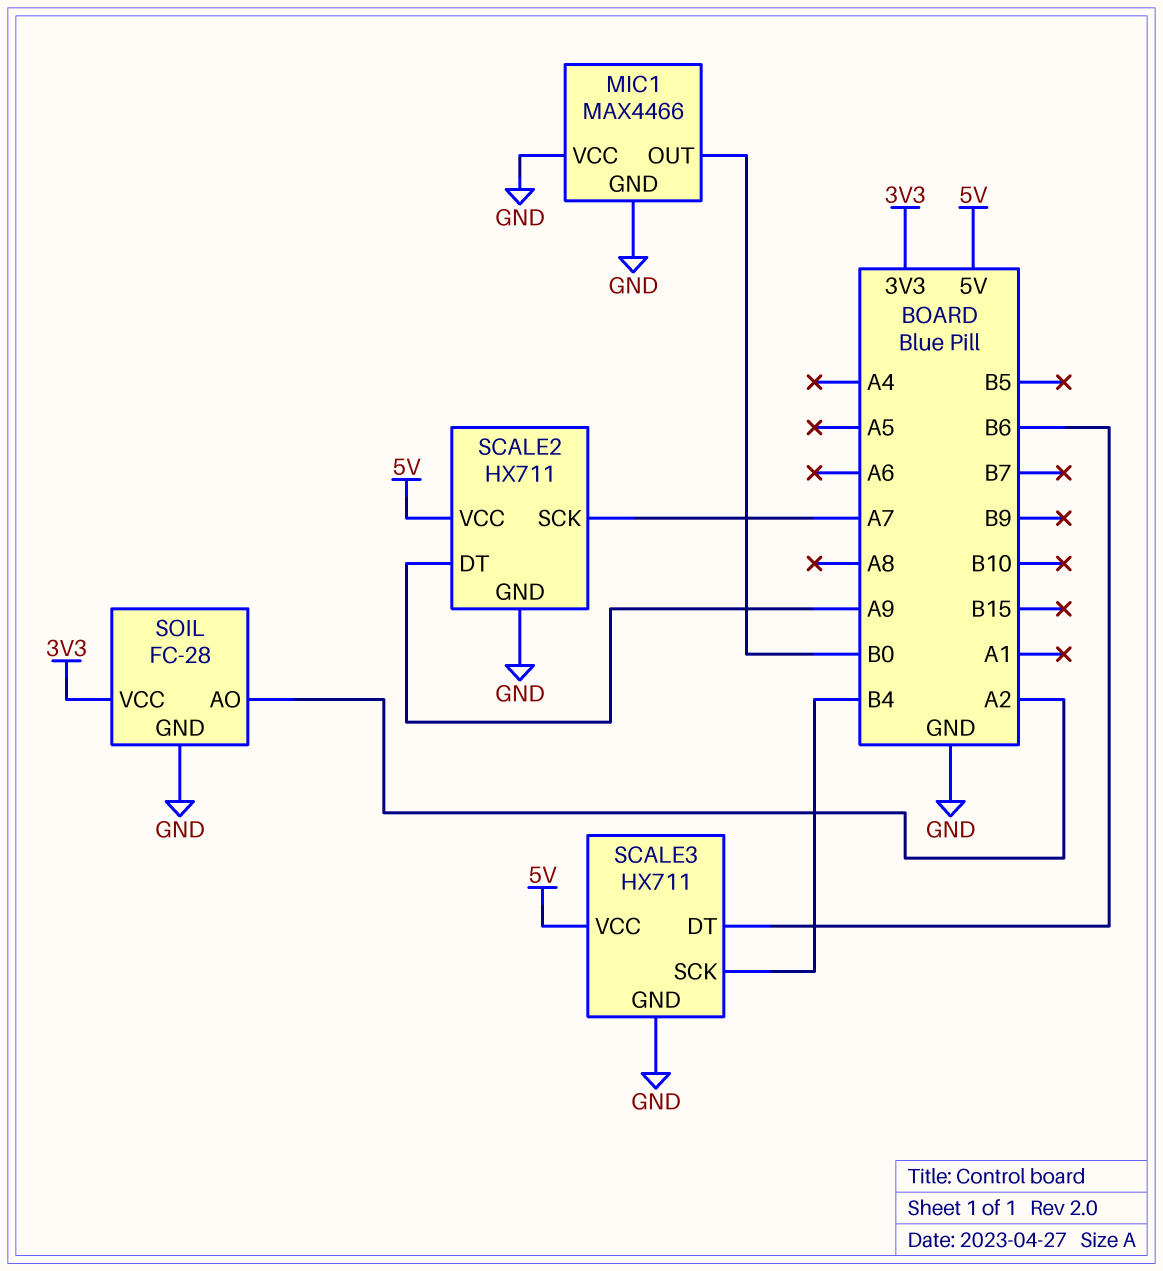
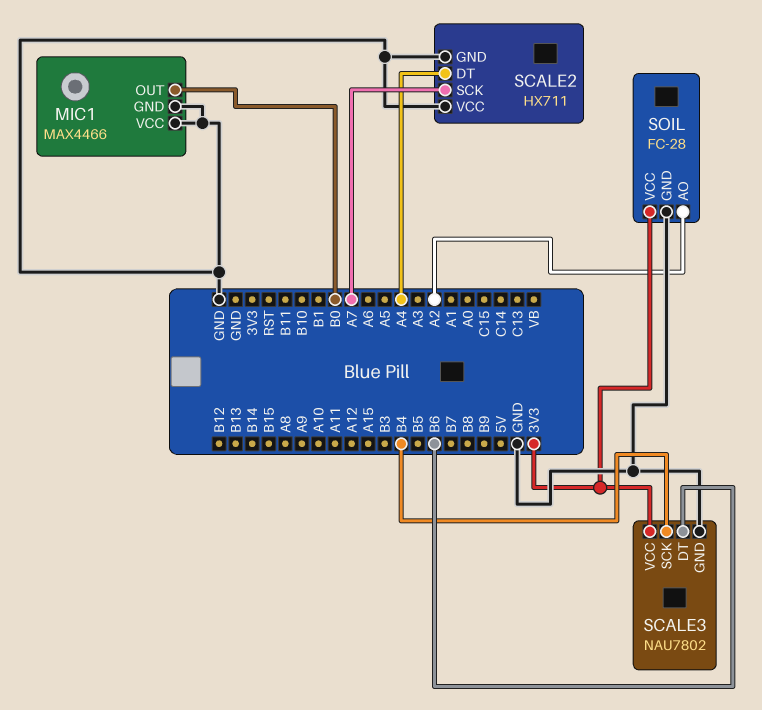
SCALE2 pin DT: A9 -> A4
SCALE2 pin VCC: 5V -> GND
SCALE3: HX711 -> NAU7802
SCALE3 pin VCC: 5V -> 3V3

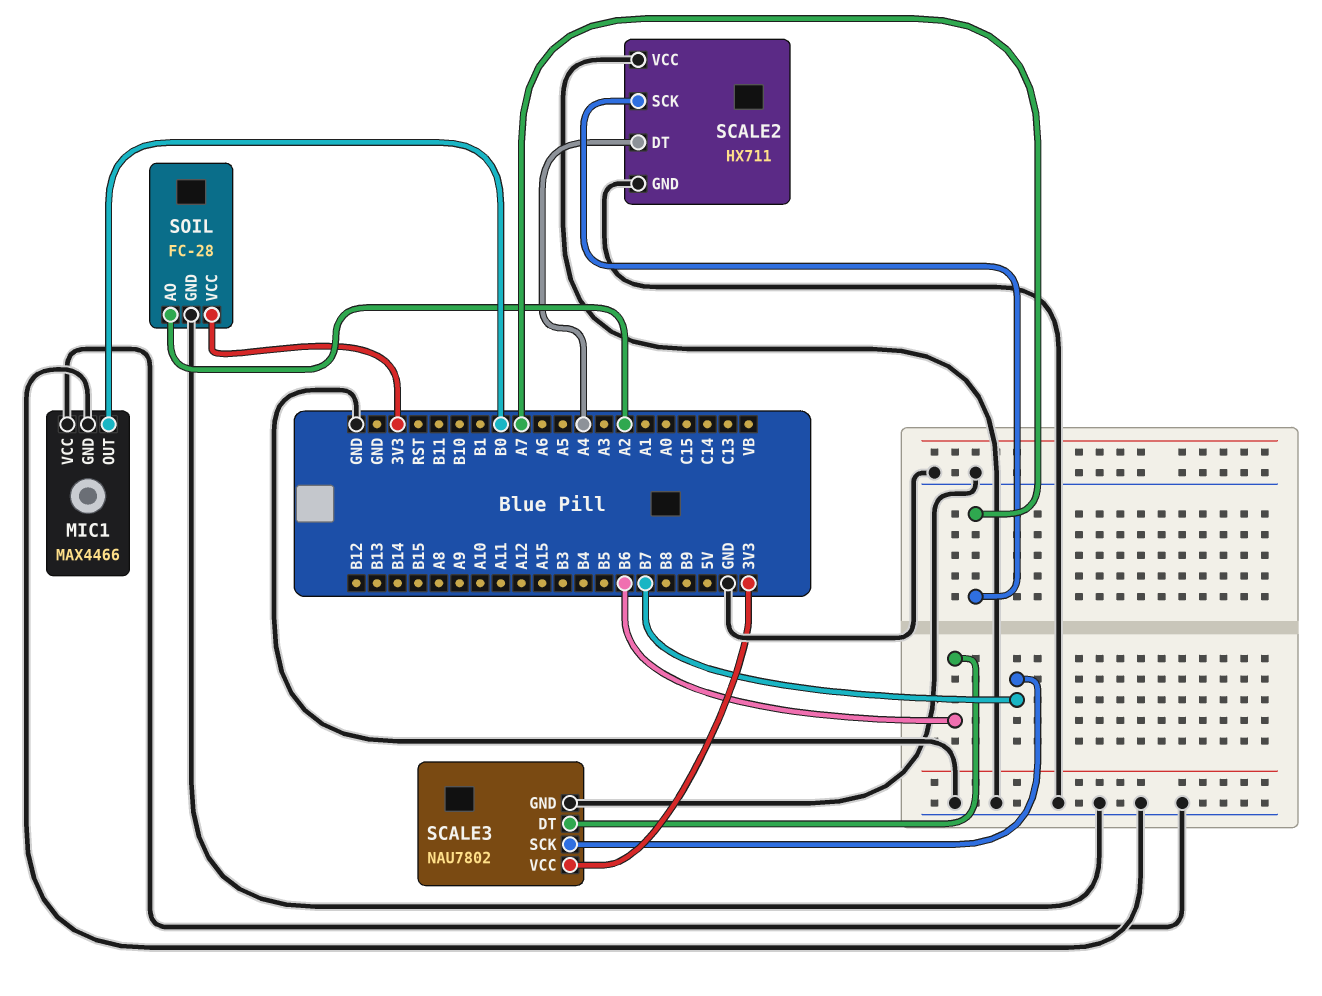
SCALE3 pin SCK: B4 -> B7

